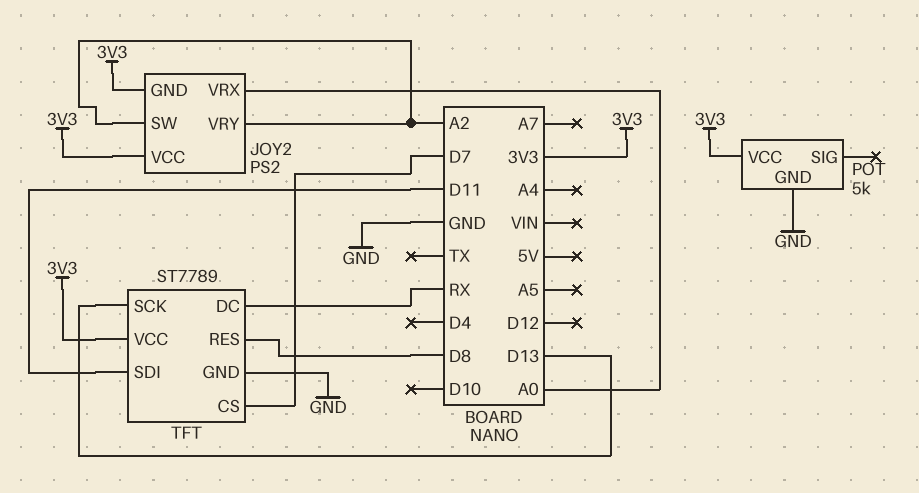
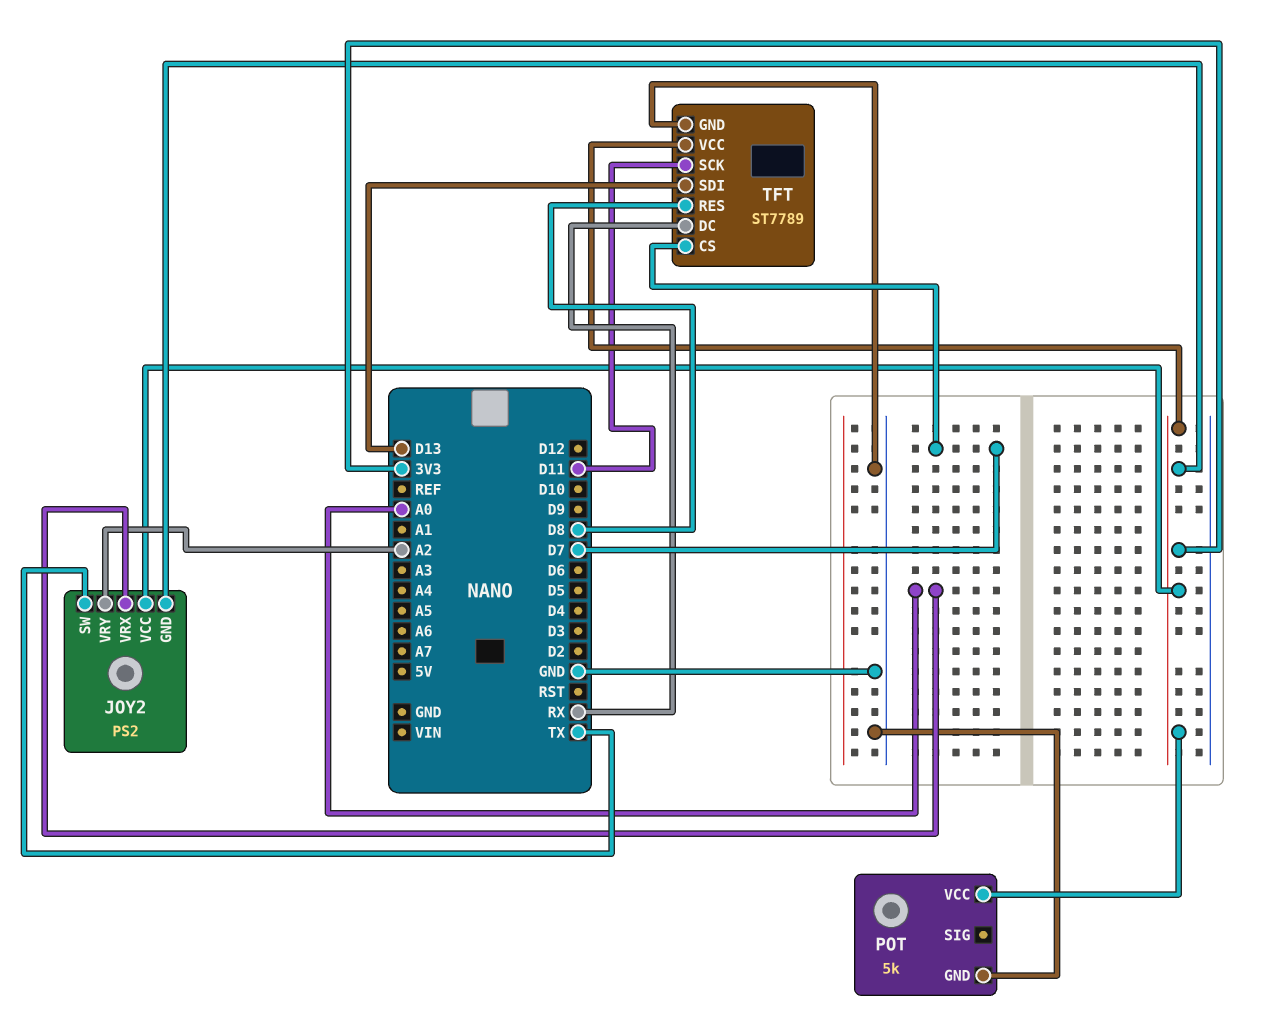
JOY2 pin SW: A2 -> TX
TFT pin SCK: D13 -> D11
TFT pin SDI: D11 -> D13

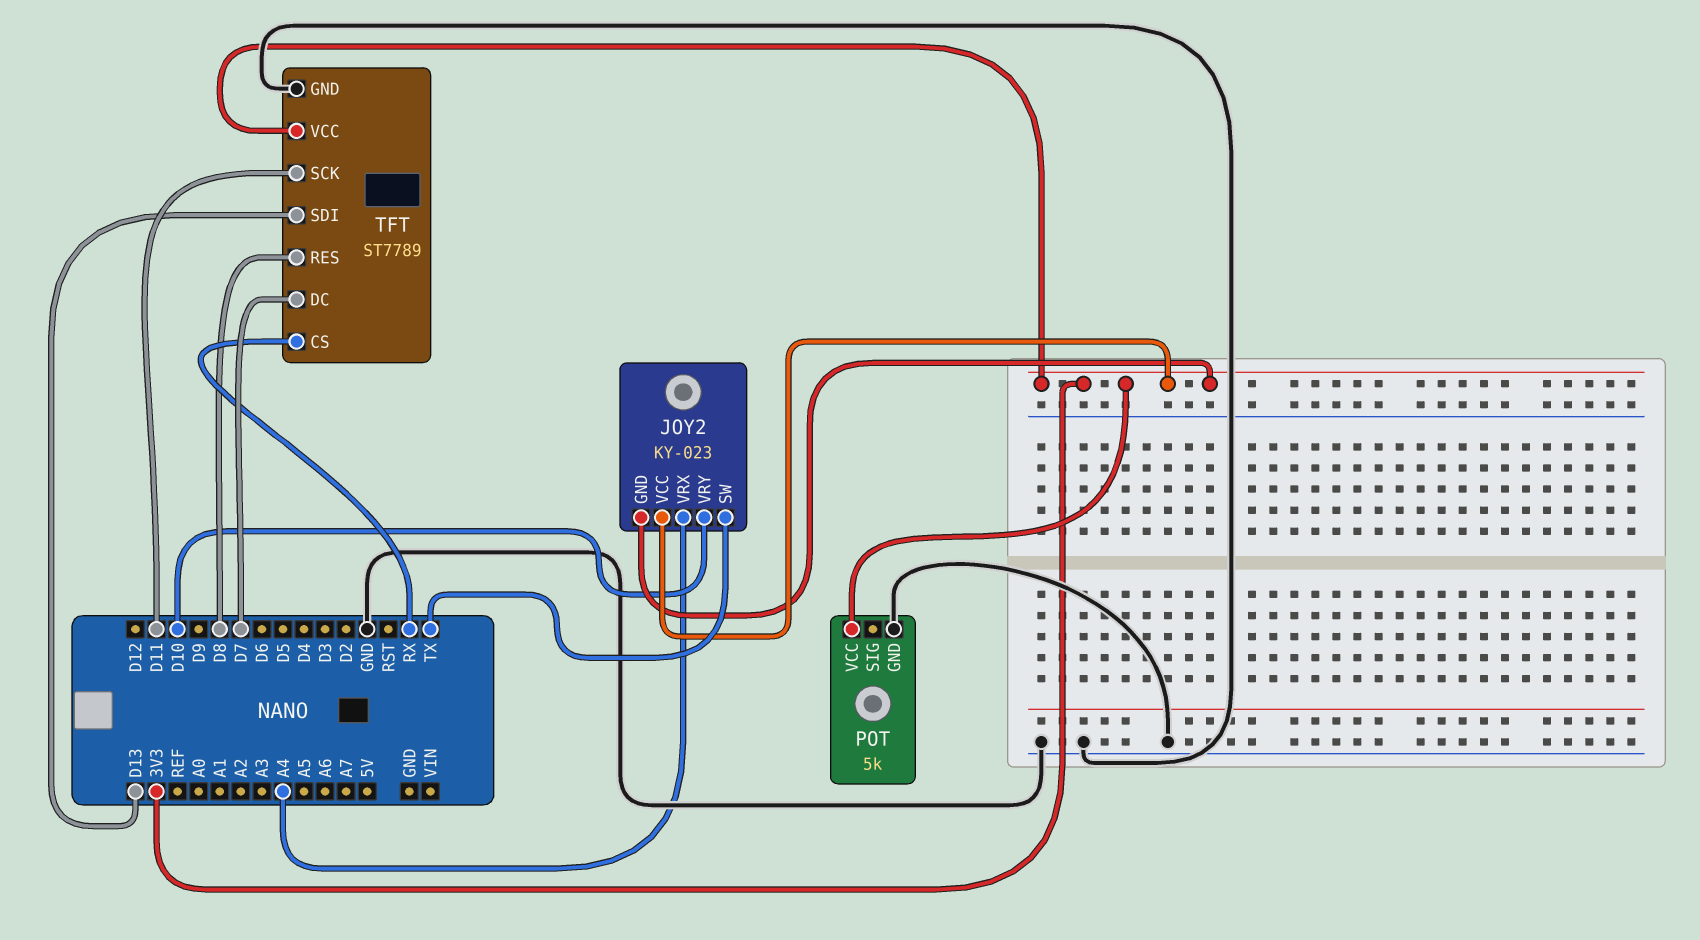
JOY2: PS2 -> KY-023
JOY2 pin VRX: A0 -> A4
JOY2 pin VRY: A2 -> D10
TFT pin CS: D7 -> RX
TFT pin DC: RX -> D7

